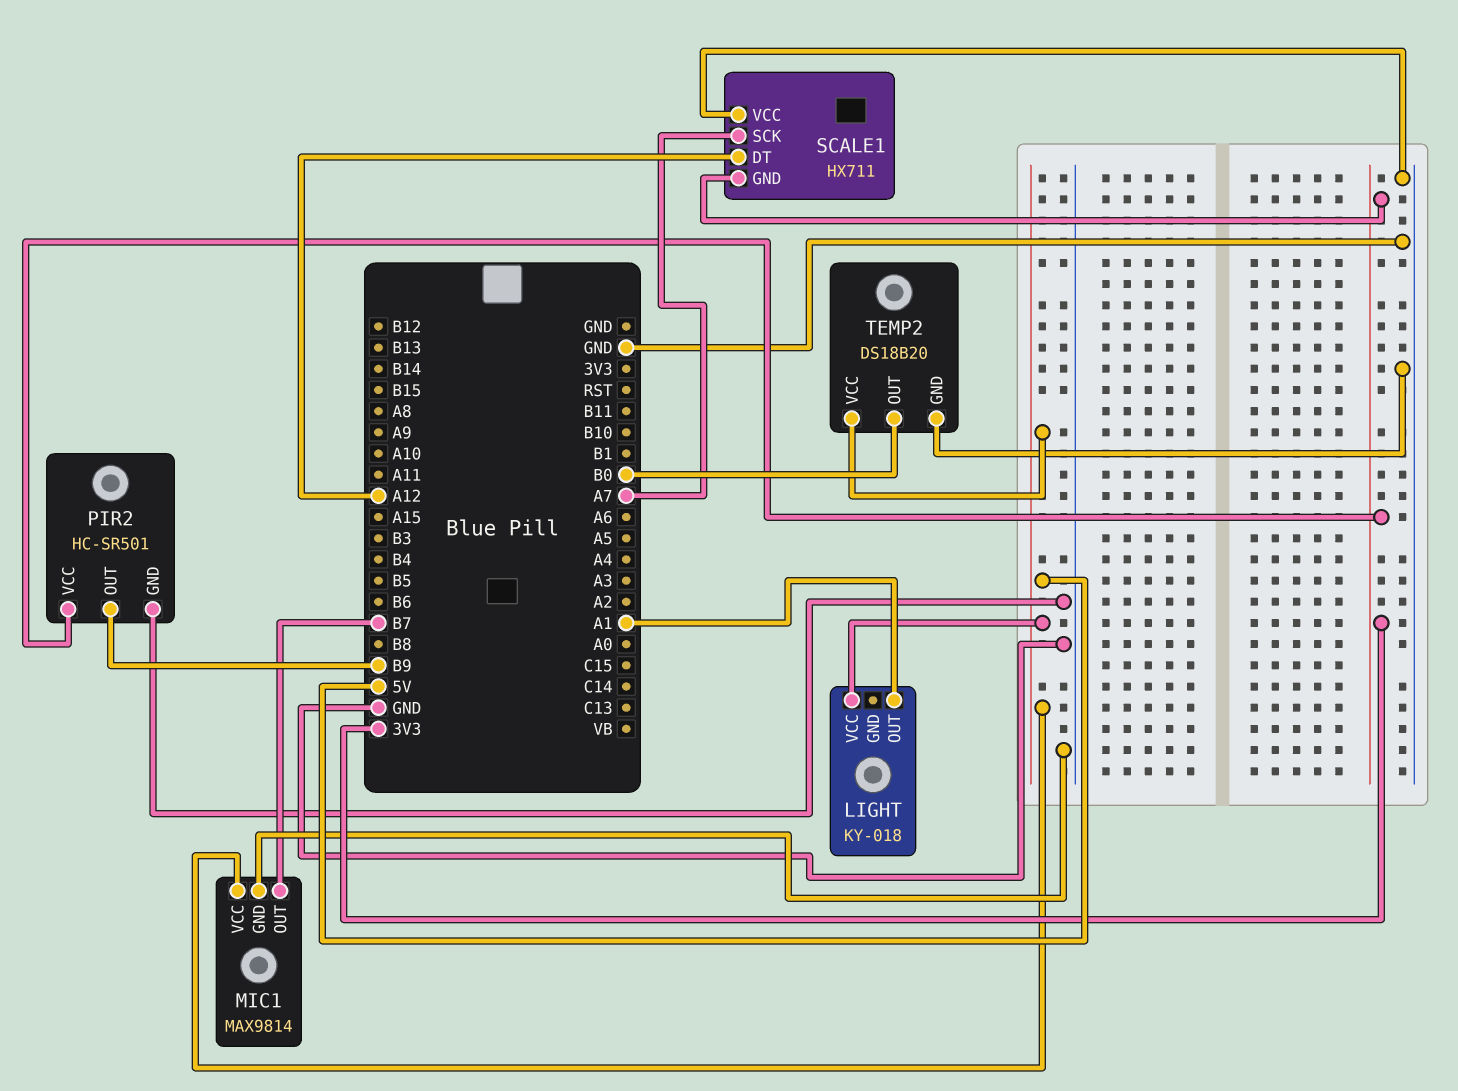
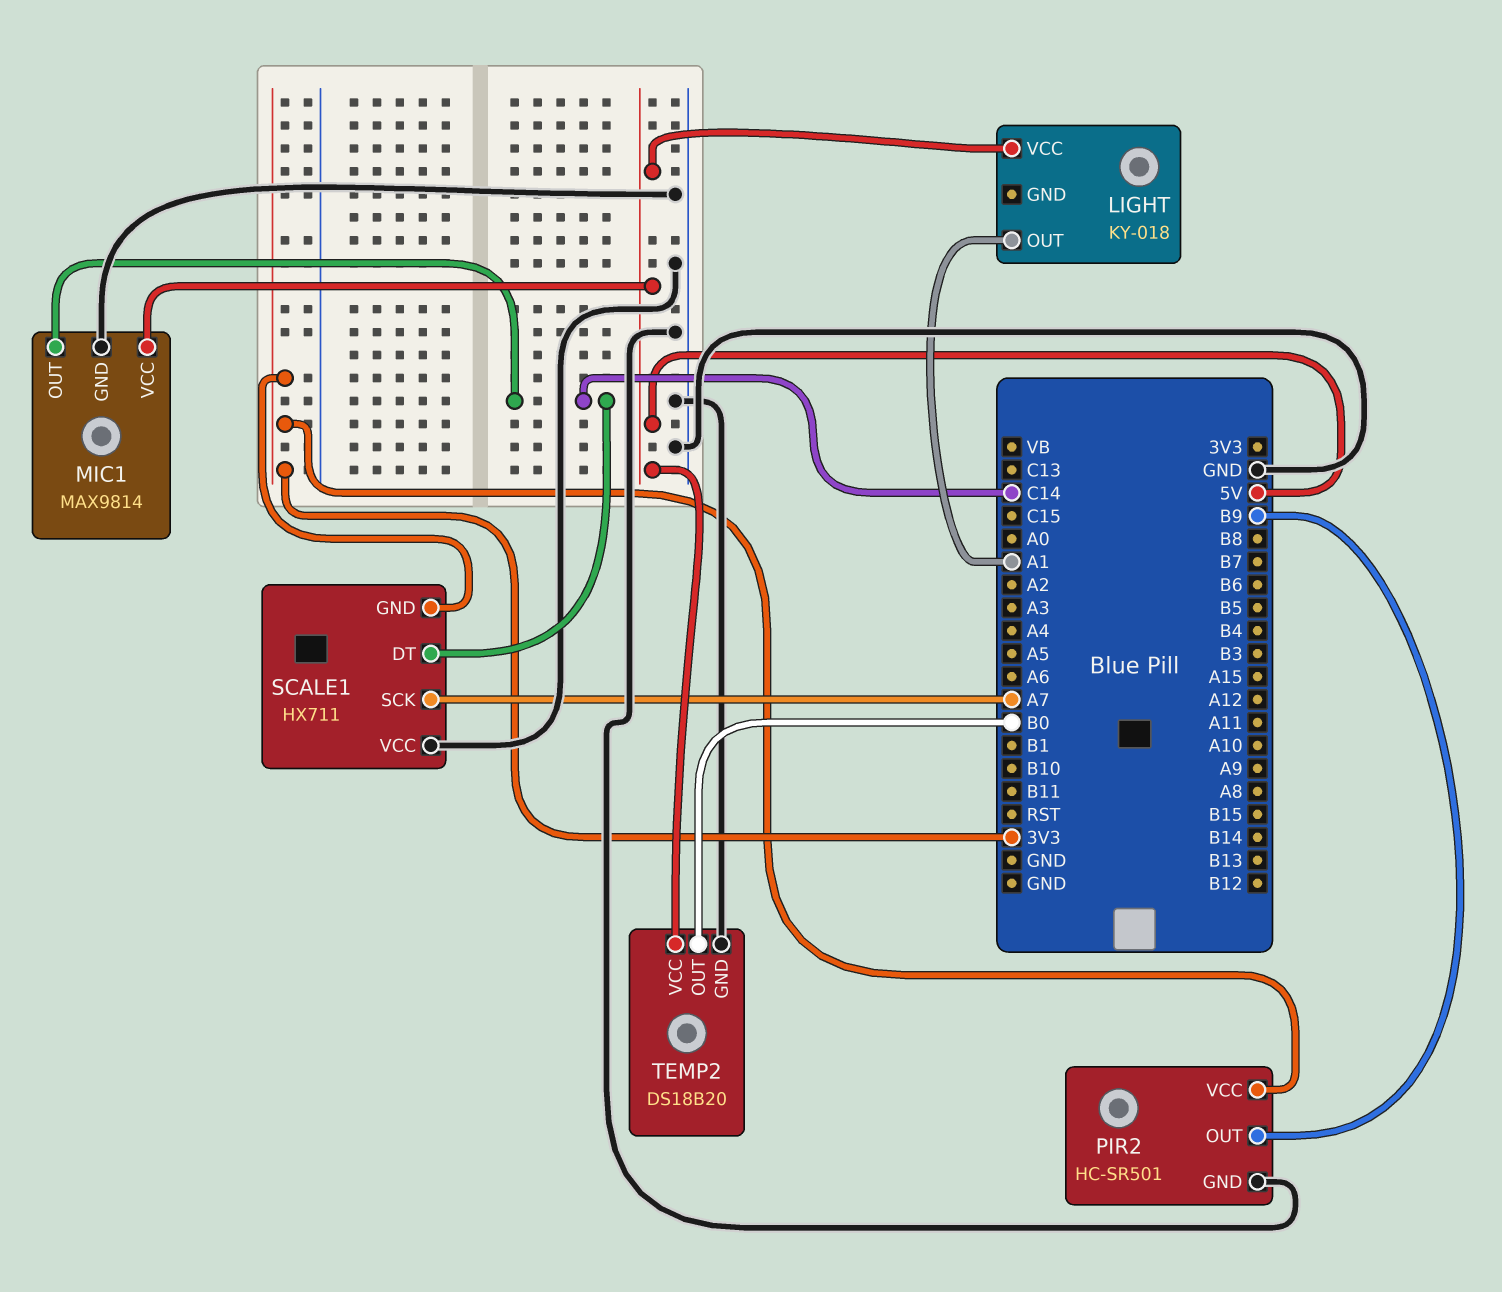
MIC1 pin OUT: B7 -> C14
SCALE1 pin DT: A12 -> C14

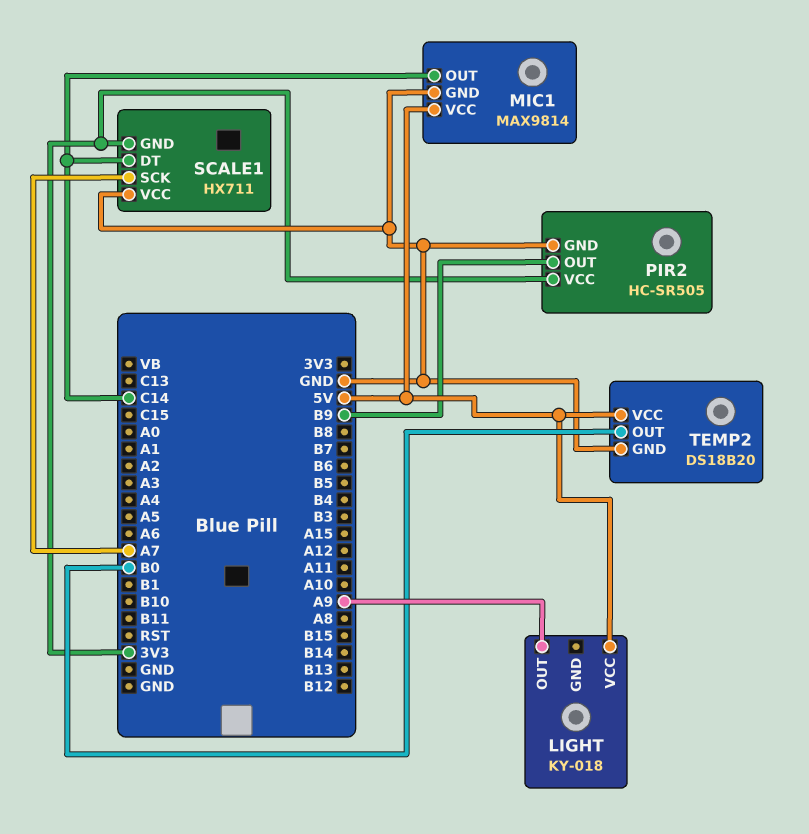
LIGHT pin OUT: A1 -> A9
PIR2: HC-SR501 -> HC-SR505

